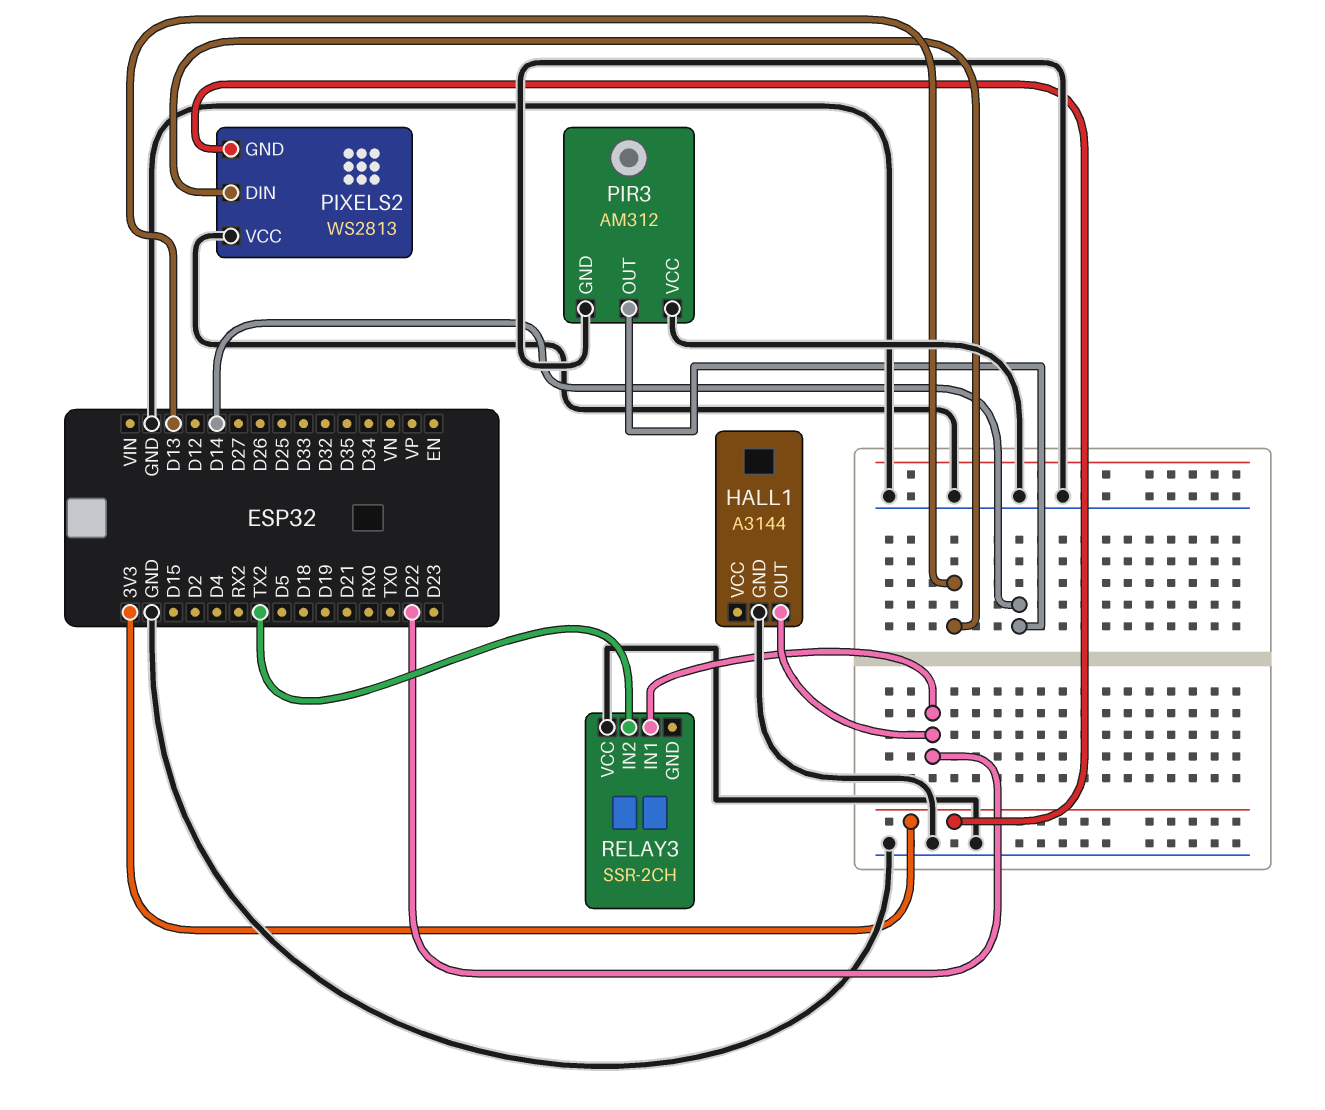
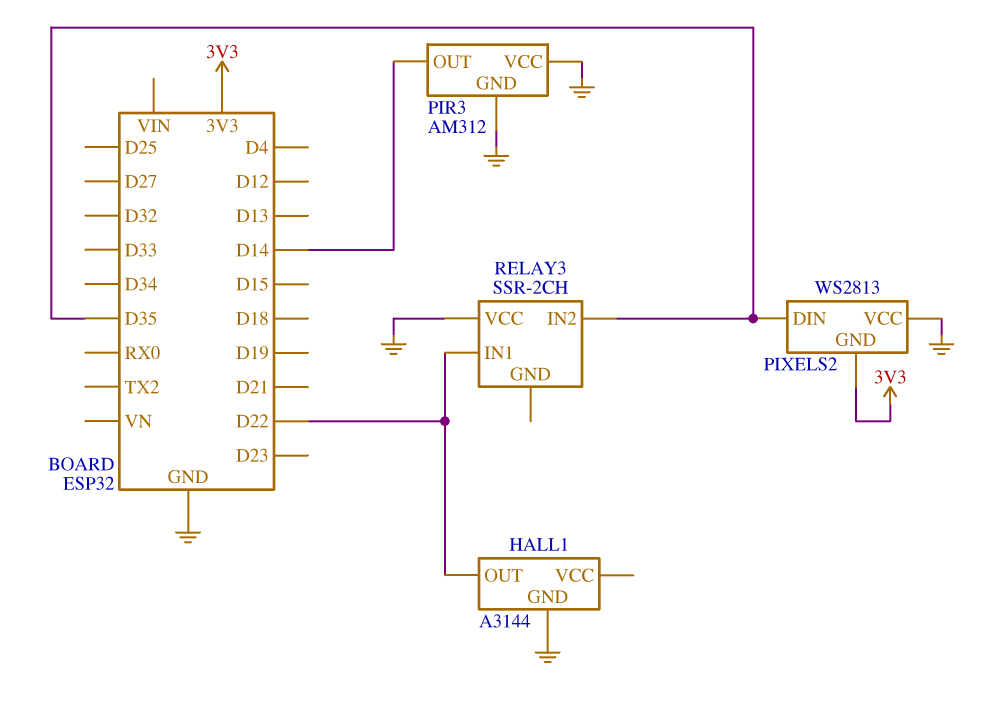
PIXELS2 pin DIN: D13 -> D35
RELAY3 pin IN2: TX2 -> D35

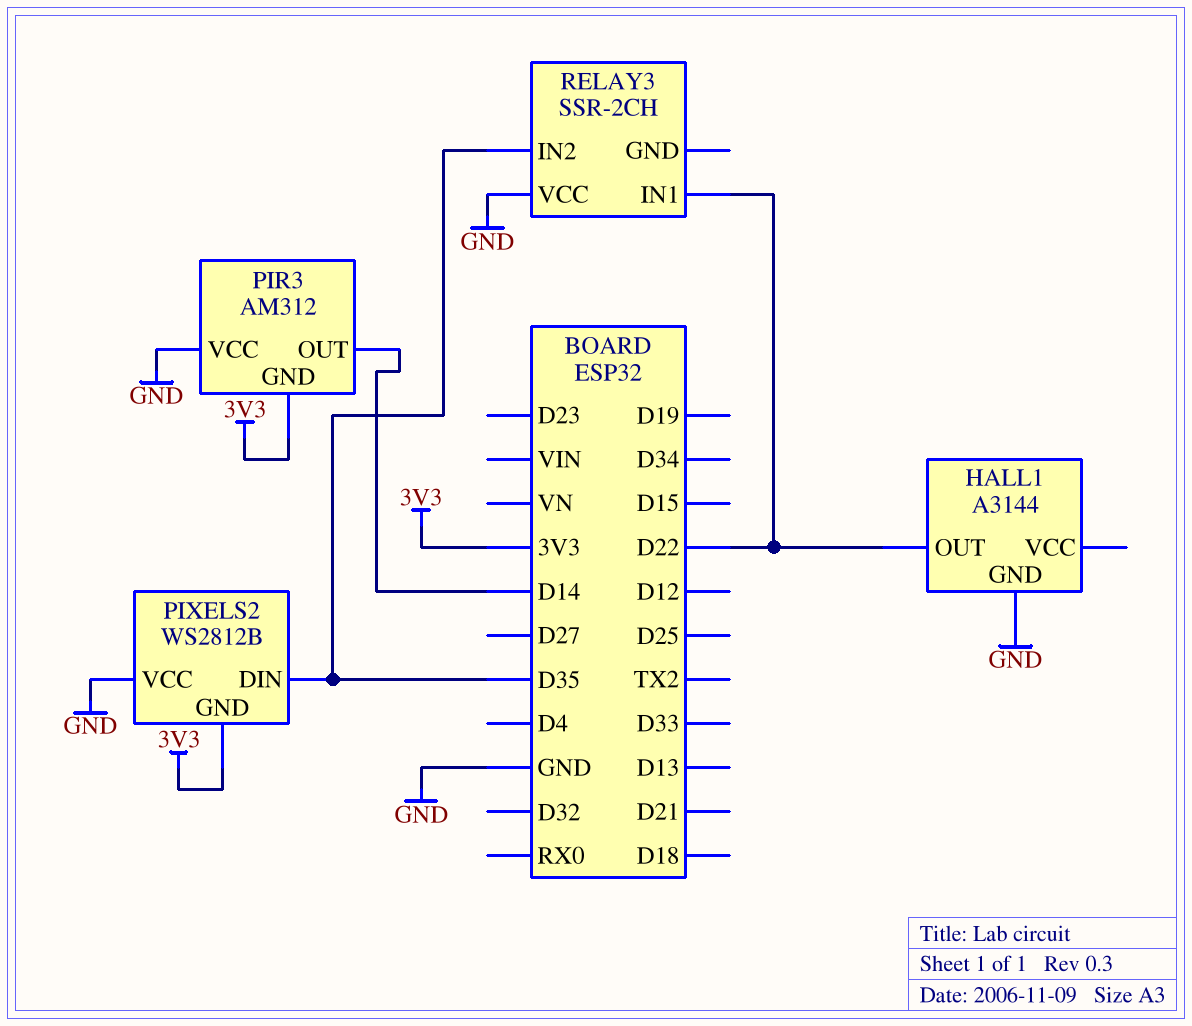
PIR3 pin GND: GND -> 3V3
PIXELS2: WS2813 -> WS2812B

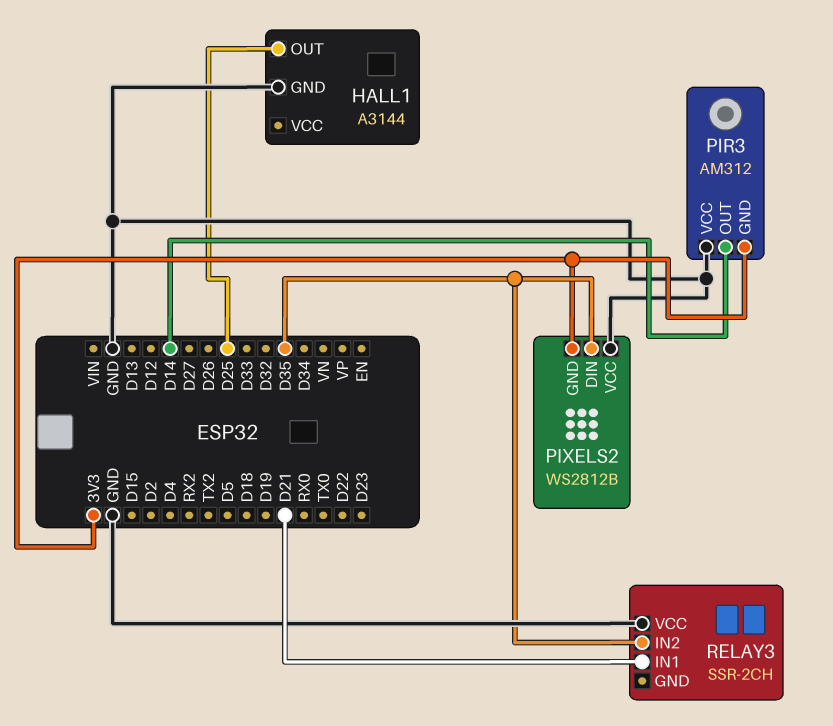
HALL1 pin OUT: D22 -> D25
RELAY3 pin IN1: D22 -> D21

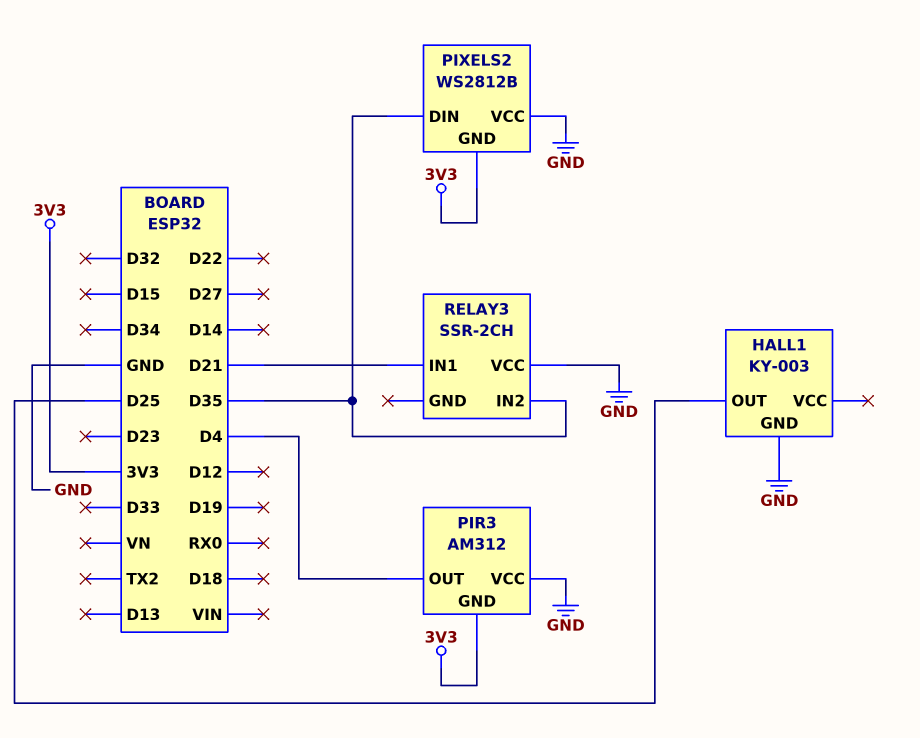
HALL1: A3144 -> KY-003
PIR3 pin OUT: D14 -> D4

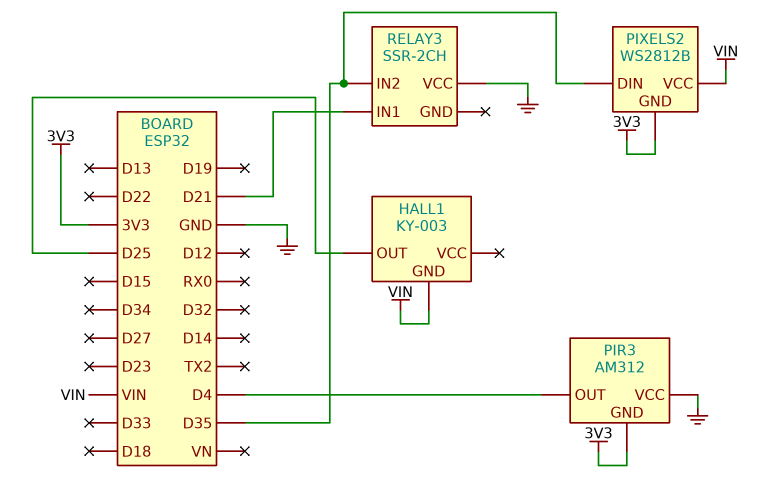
HALL1 pin GND: GND -> VIN
PIXELS2 pin VCC: GND -> VIN

